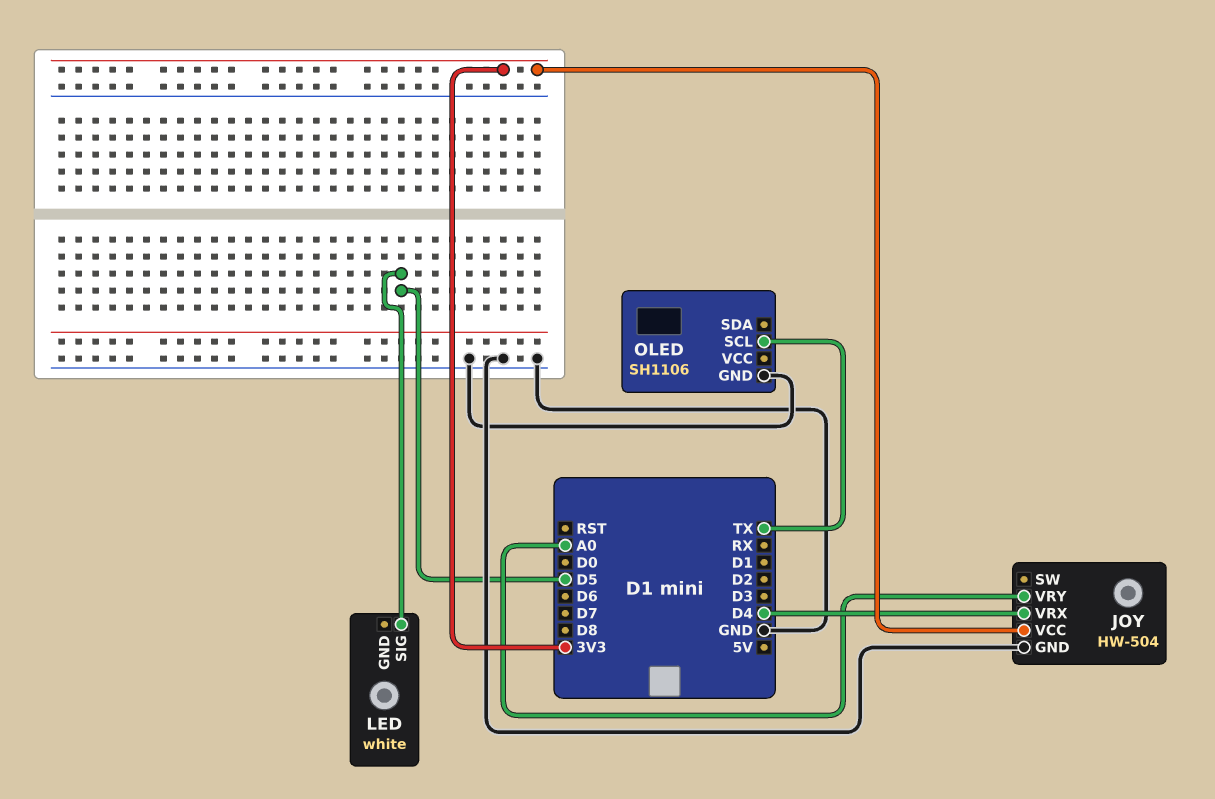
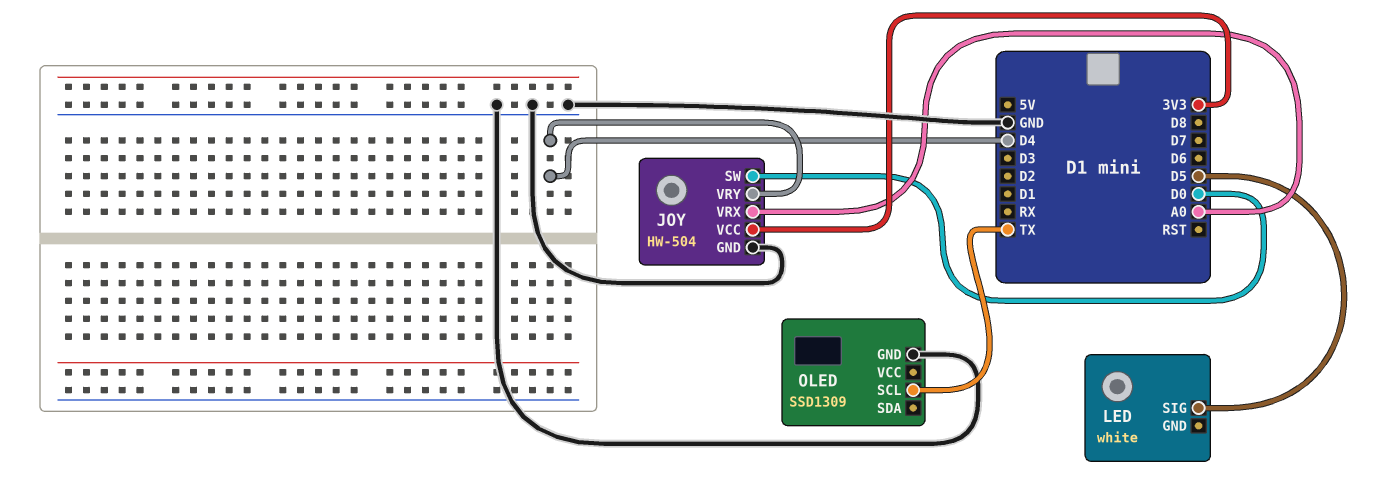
JOY pin SW: none -> D0
JOY pin VRX: D4 -> A0
JOY pin VRY: A0 -> D4
OLED: SH1106 -> SSD1309

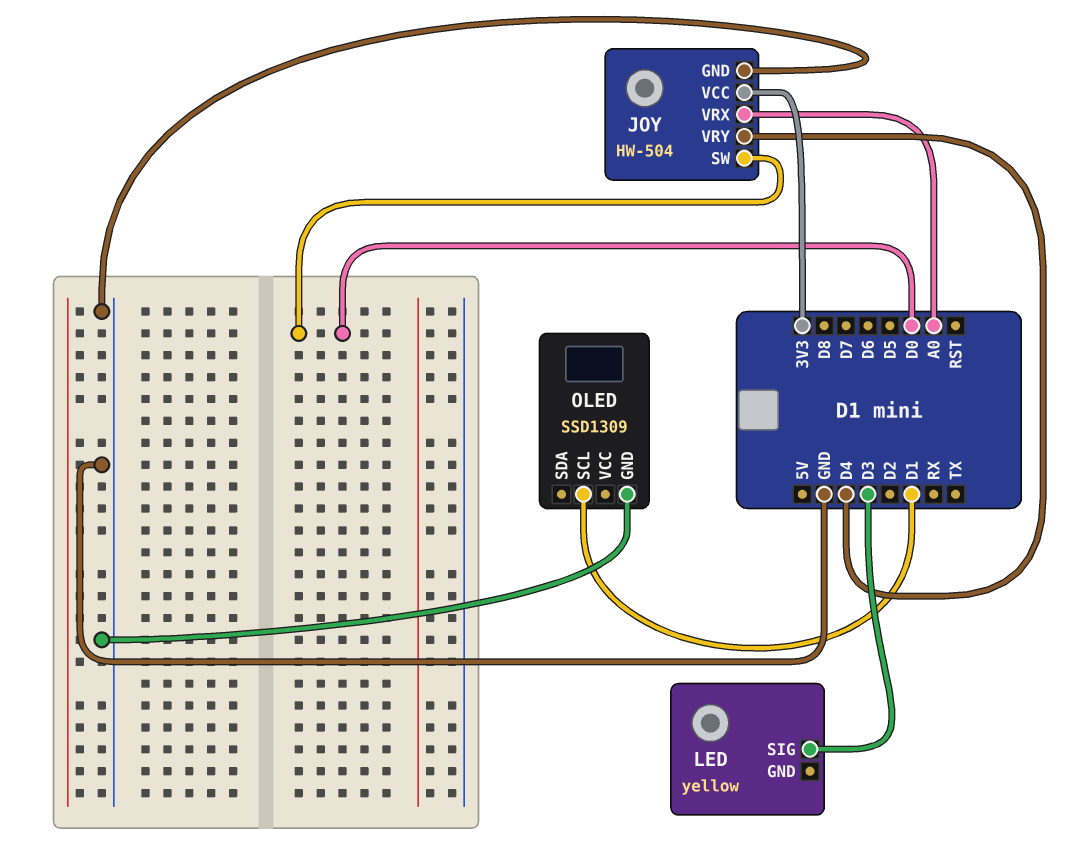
LED: white -> yellow
LED pin SIG: D5 -> D3
OLED pin SCL: TX -> D1

